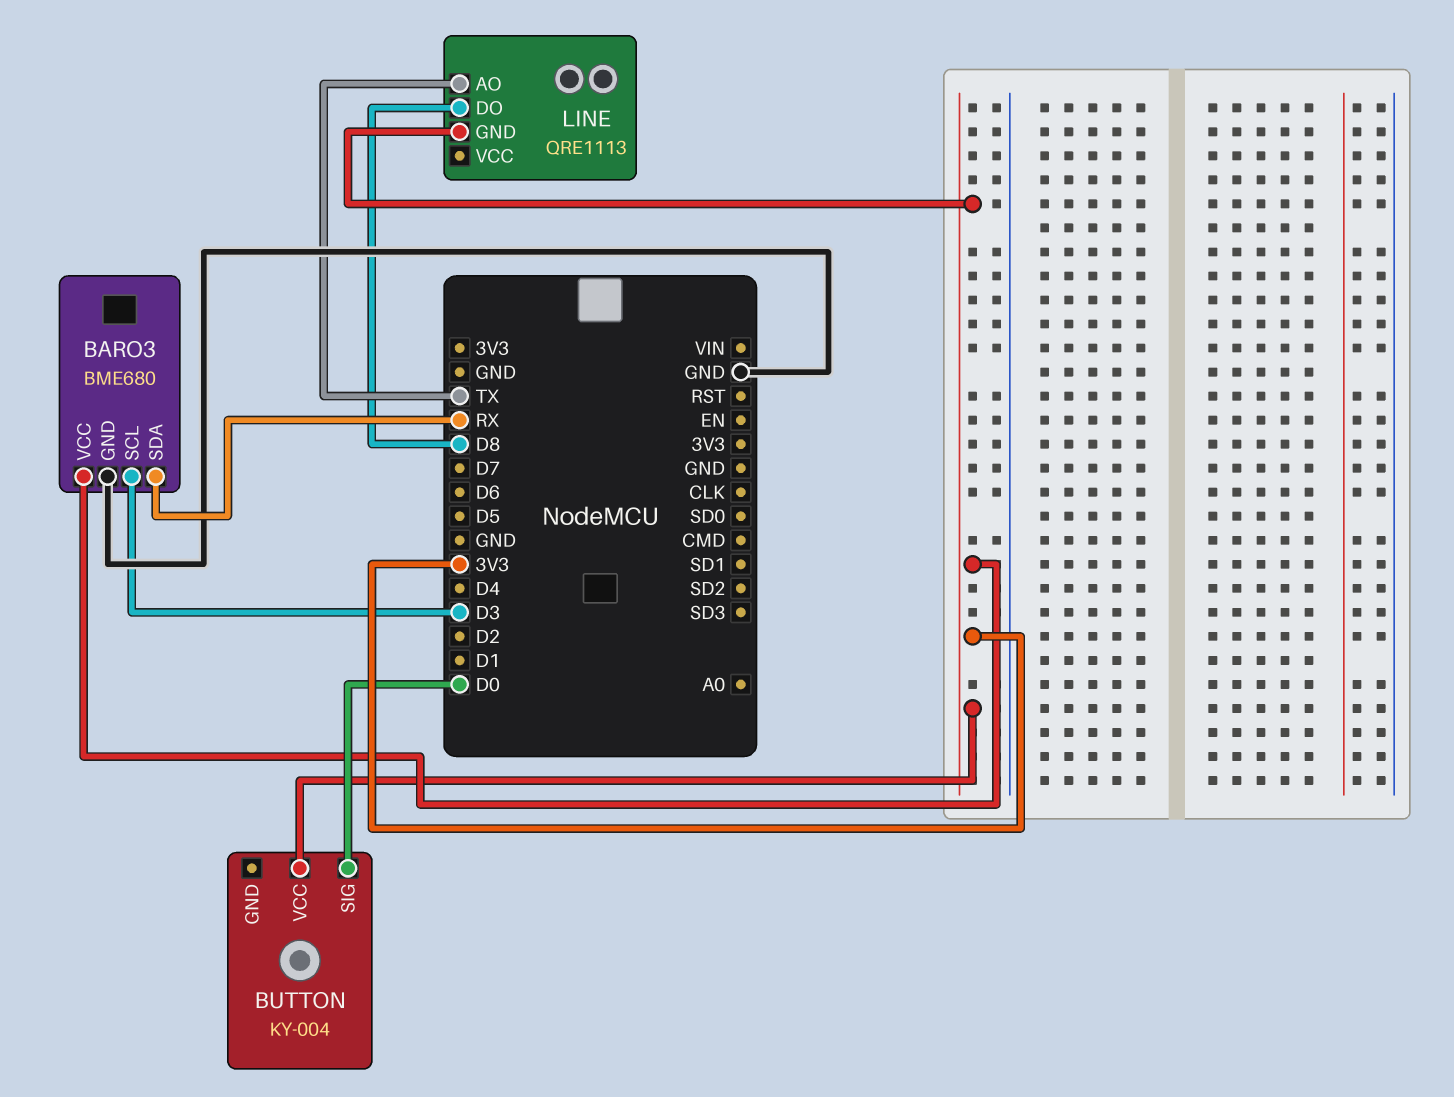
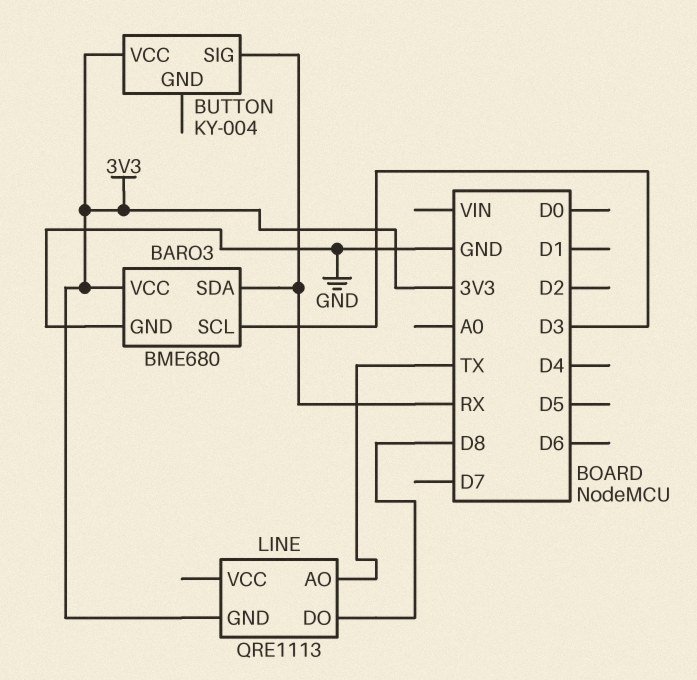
BUTTON pin SIG: D0 -> RX

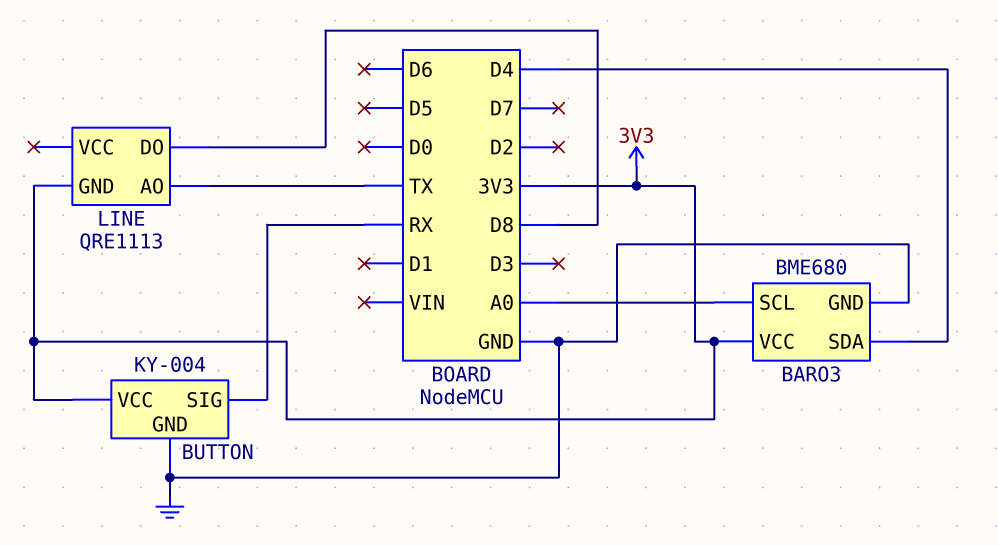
BARO3 pin SCL: D3 -> A0
BARO3 pin SDA: RX -> D4
BUTTON pin GND: none -> GND

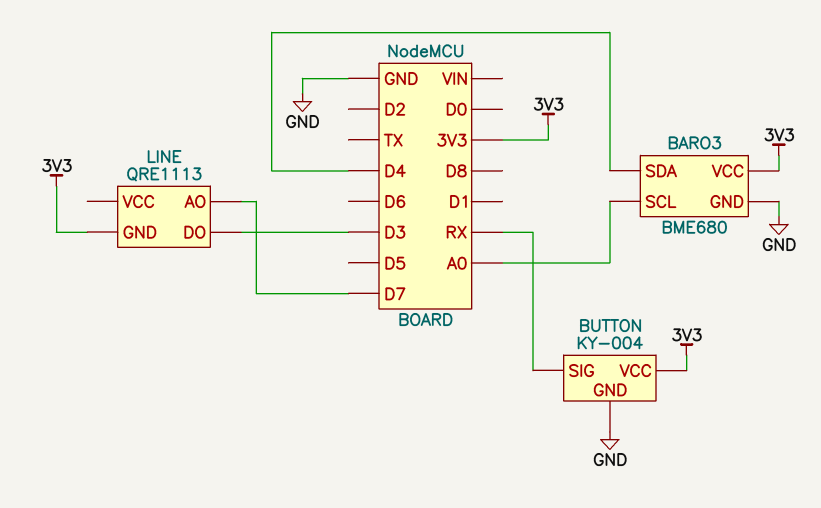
LINE pin AO: TX -> D7
LINE pin DO: D8 -> D3

